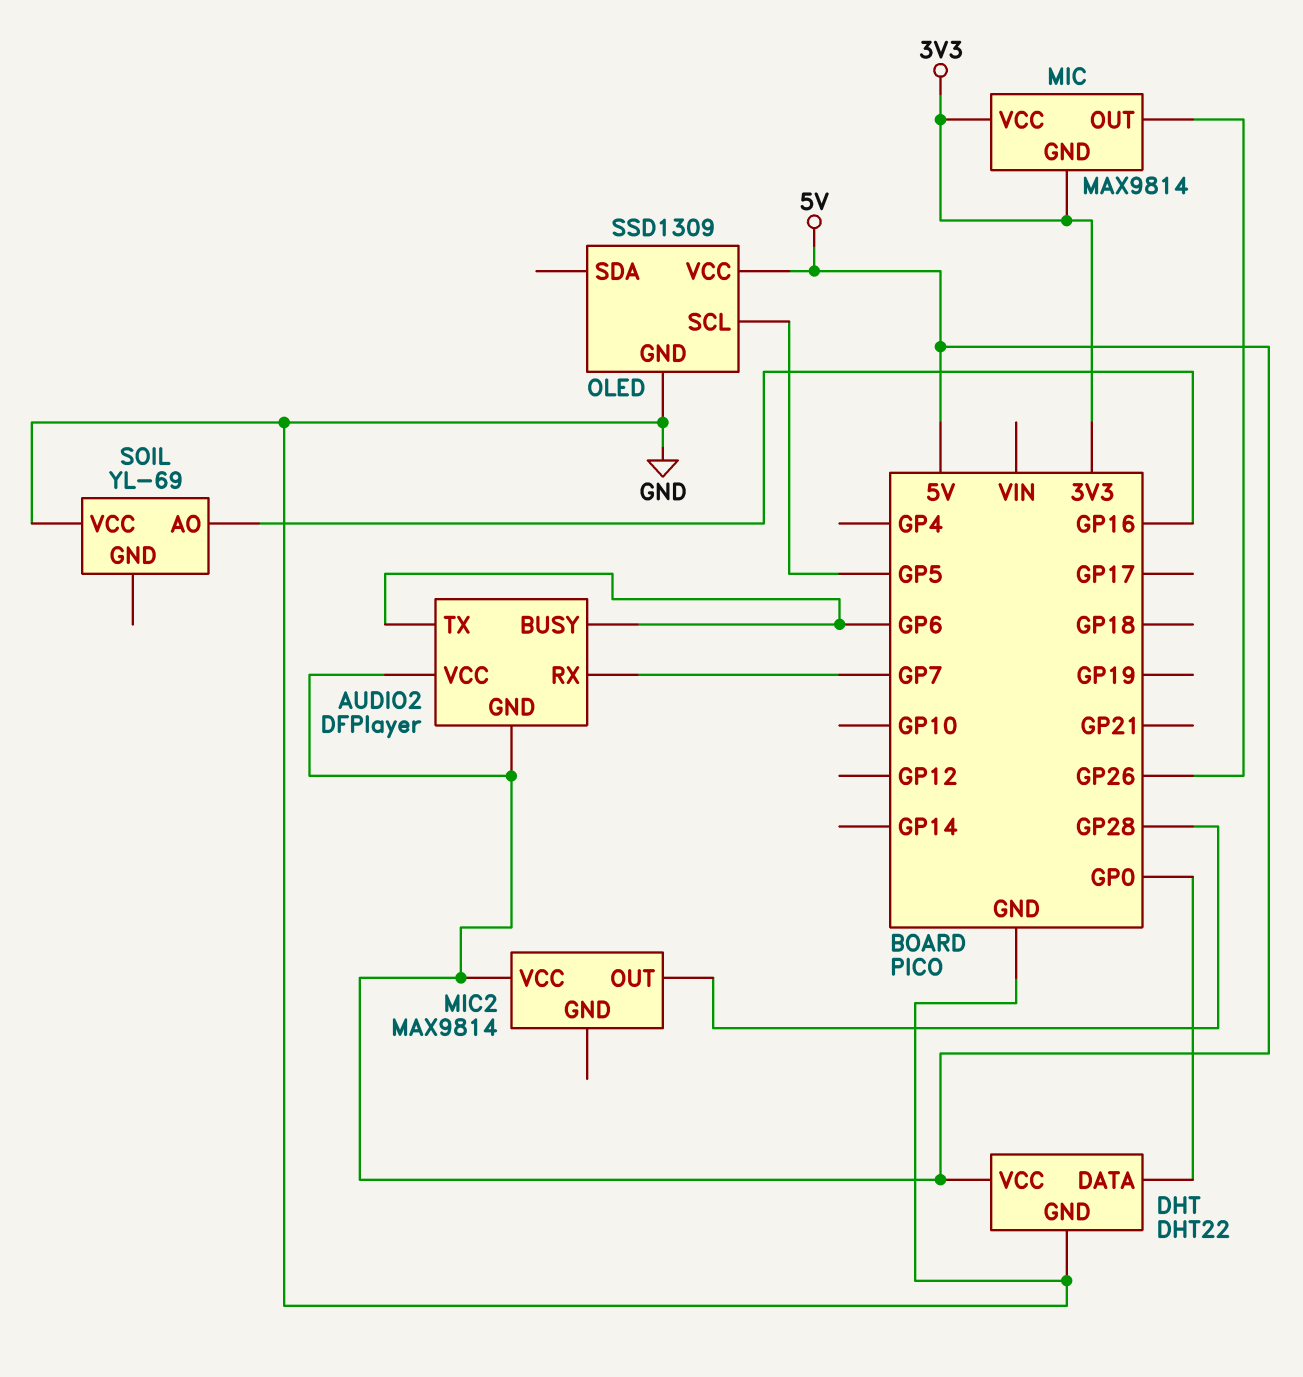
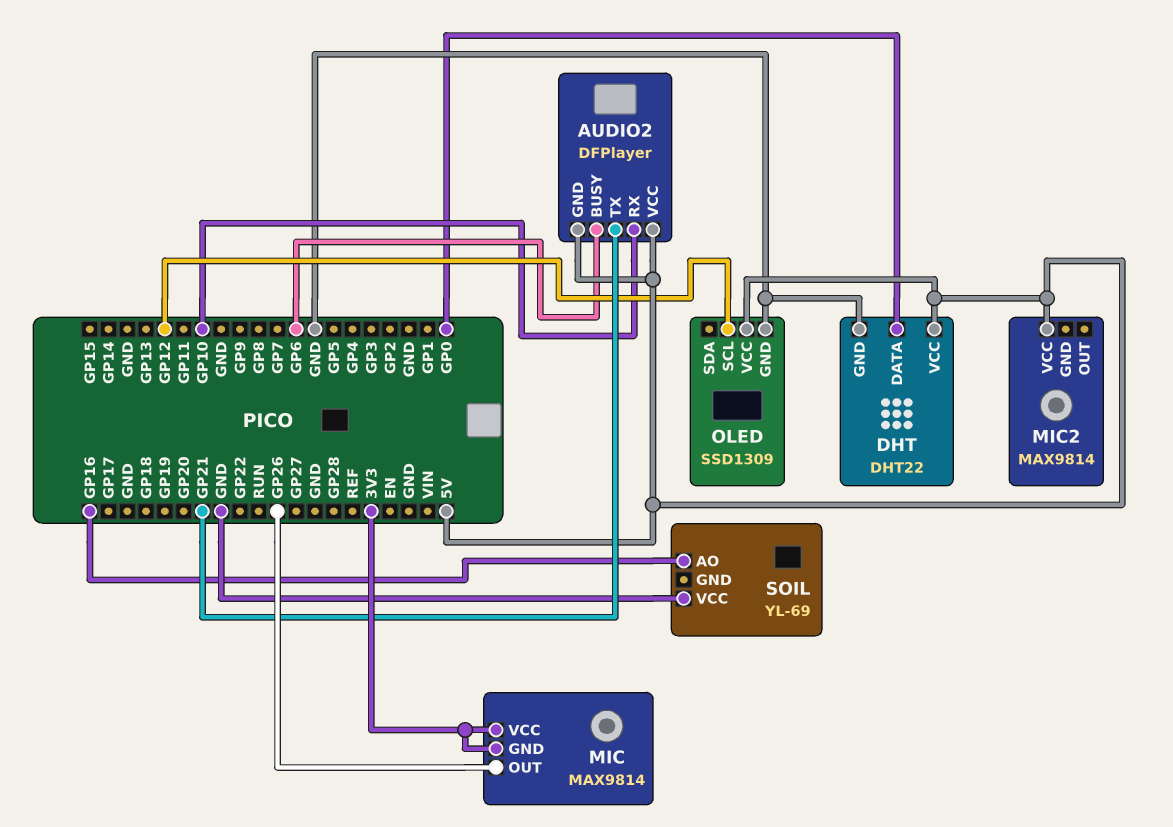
AUDIO2 pin RX: GP7 -> GP10
AUDIO2 pin TX: GP6 -> GP21
MIC2 pin OUT: GP28 -> none
OLED pin SCL: GP5 -> GP12

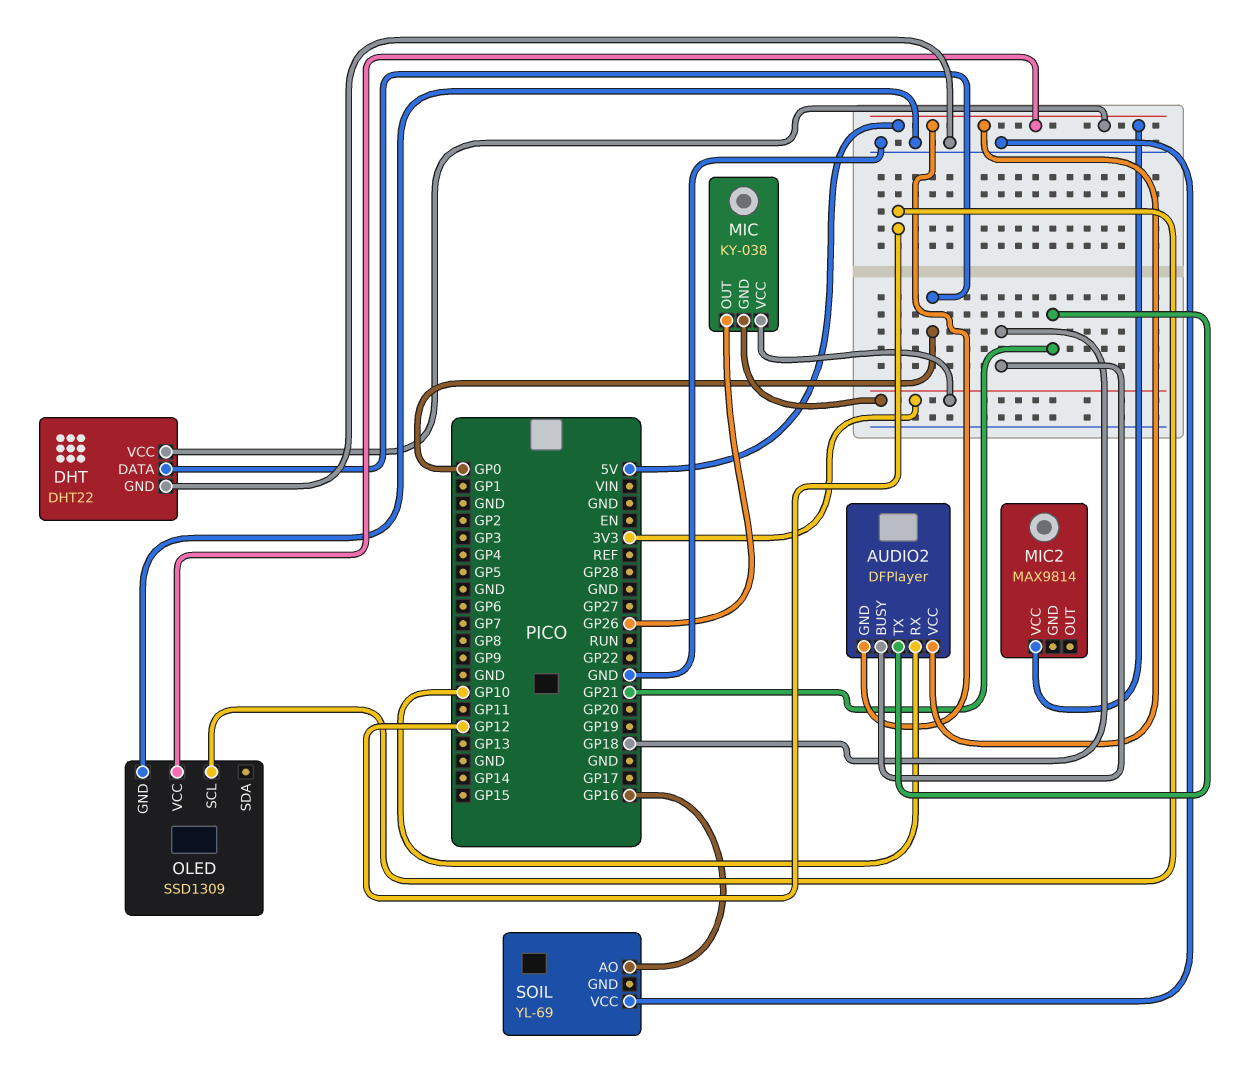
AUDIO2 pin BUSY: GP6 -> GP18
MIC: MAX9814 -> KY-038

